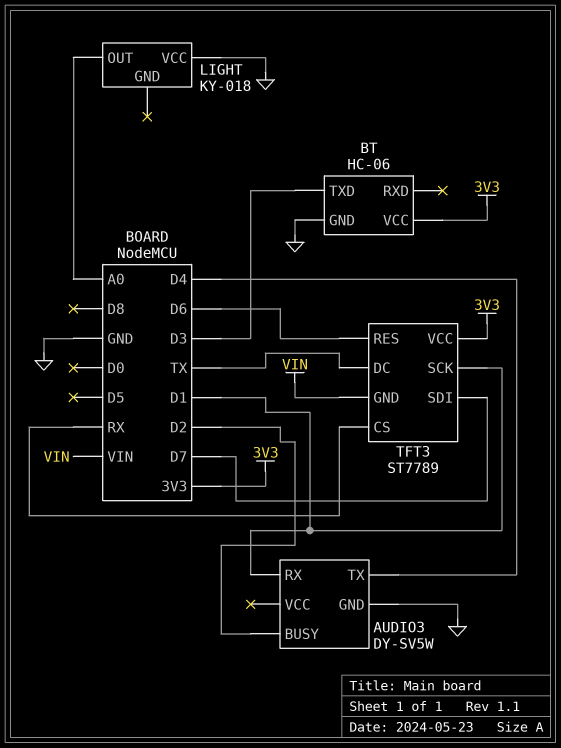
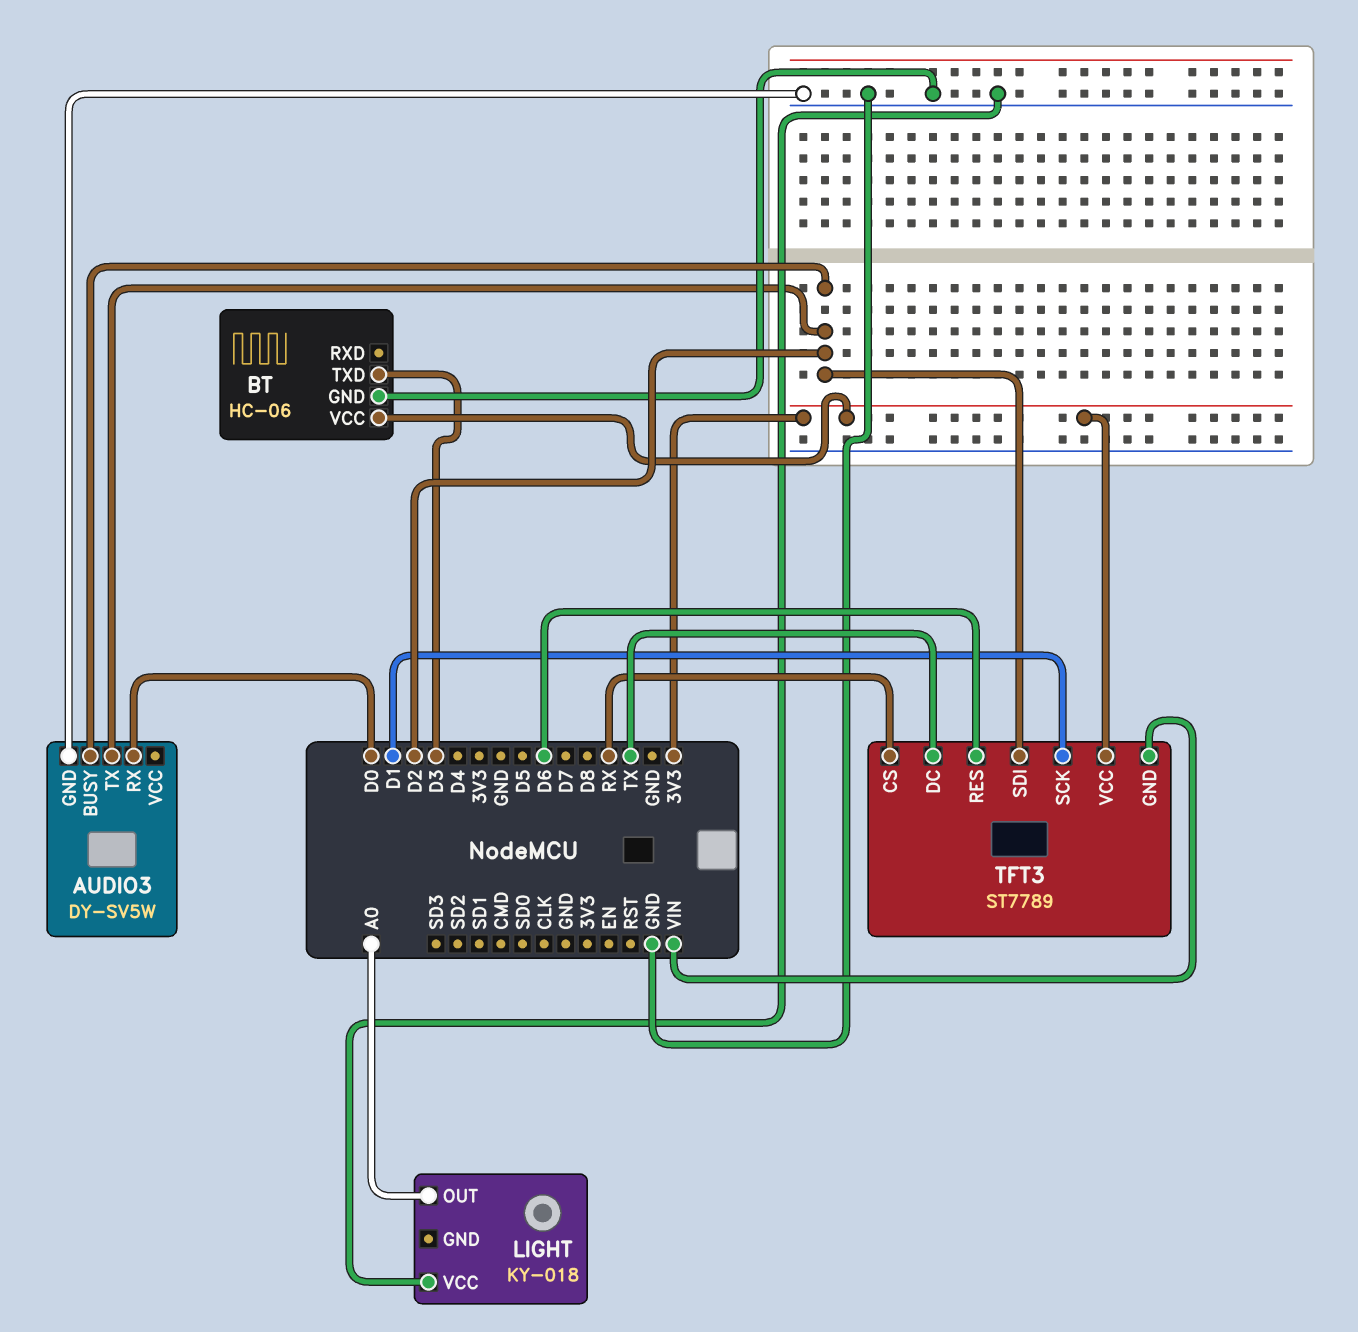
AUDIO3 pin RX: D1 -> D0
AUDIO3 pin TX: D4 -> D2
TFT3 pin SDI: D7 -> D2

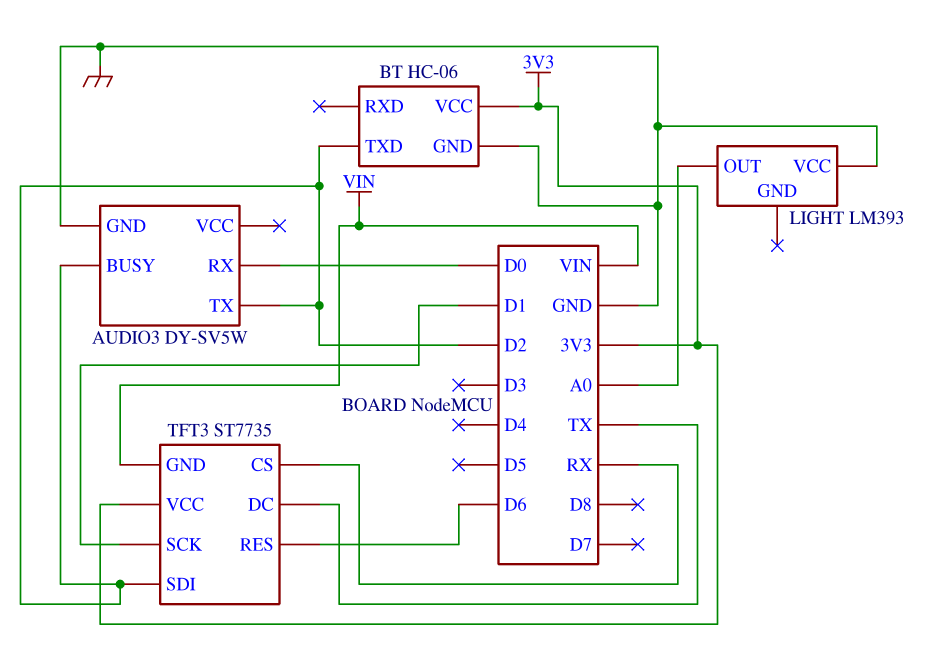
BT pin TXD: D3 -> D2
LIGHT: KY-018 -> LM393
TFT3: ST7789 -> ST7735

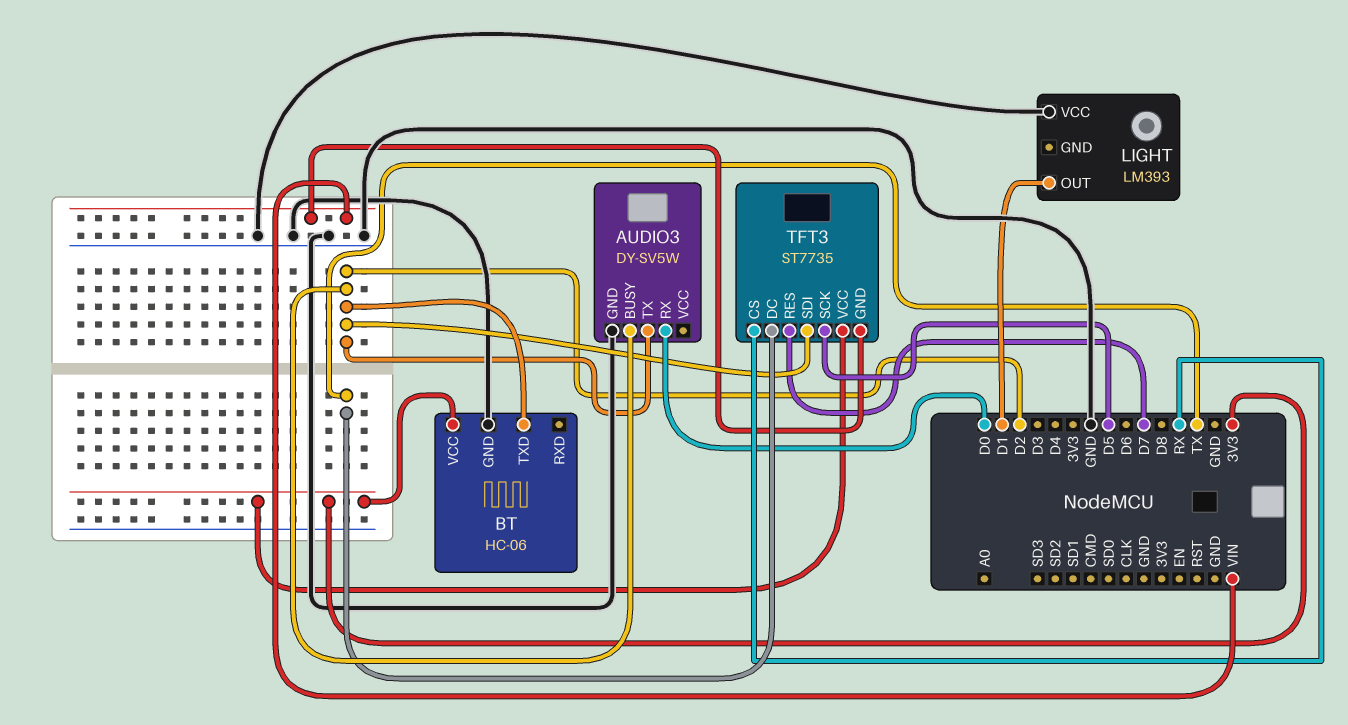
LIGHT pin OUT: A0 -> D1
TFT3 pin RES: D6 -> D7
TFT3 pin SCK: D1 -> D5

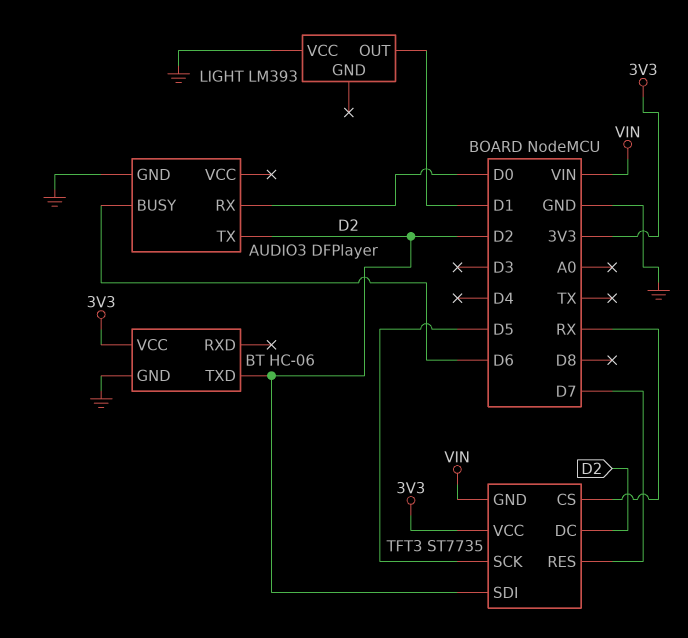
AUDIO3: DY-SV5W -> DFPlayer
AUDIO3 pin BUSY: D2 -> D6
TFT3 pin DC: TX -> D2

